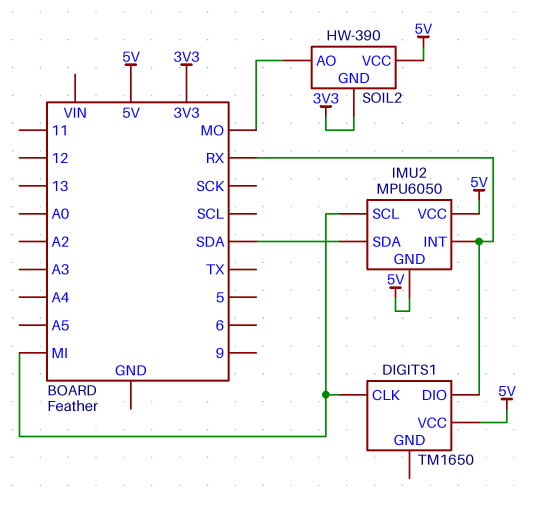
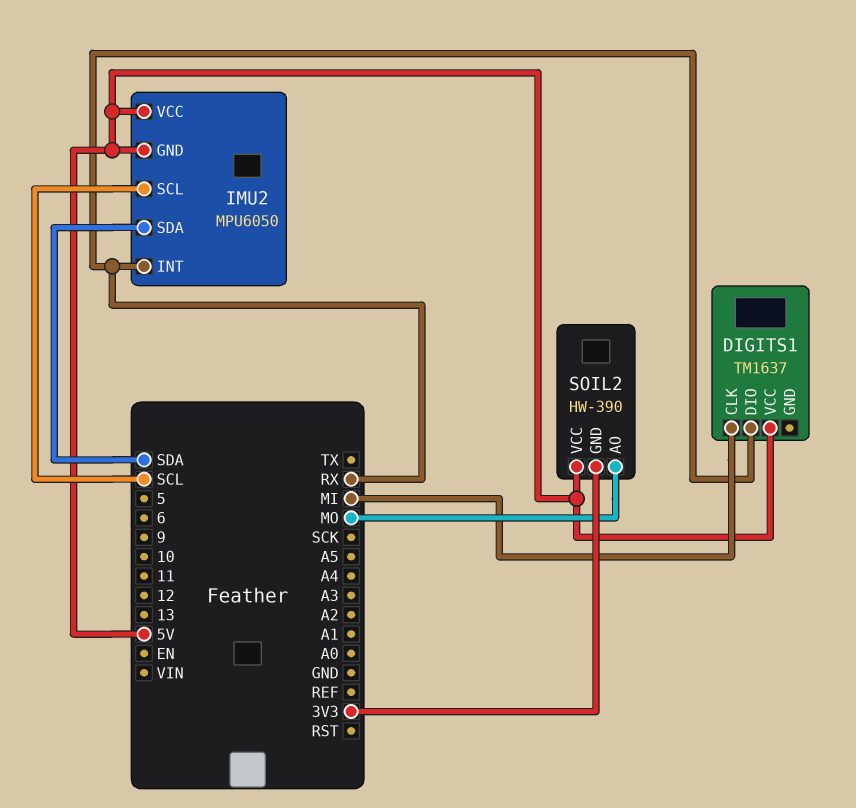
DIGITS1: TM1650 -> TM1637
IMU2 pin SCL: MI -> SCL

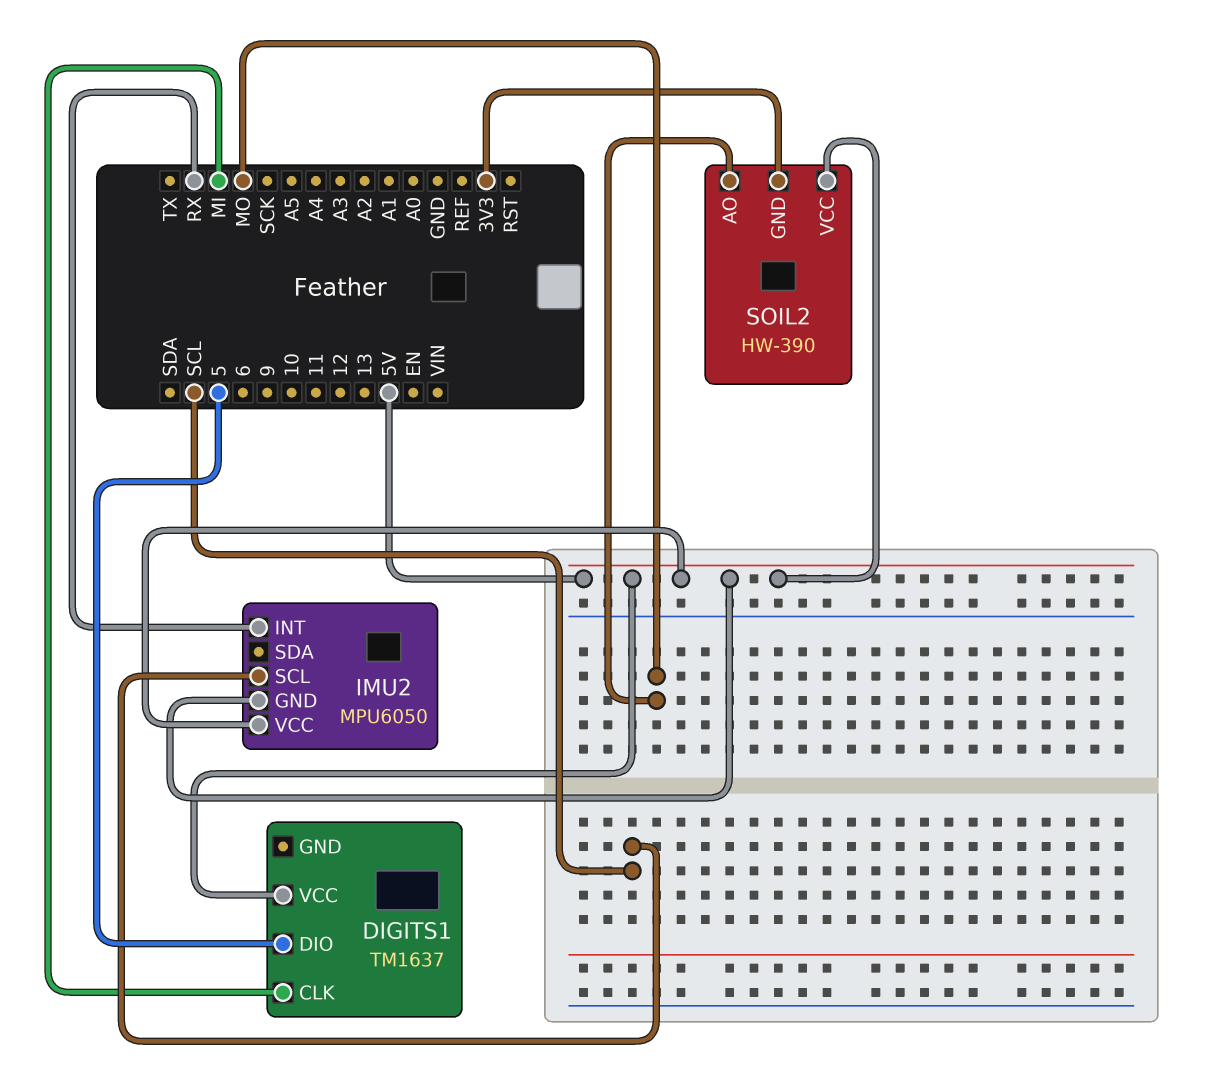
DIGITS1 pin DIO: RX -> 5
IMU2 pin SDA: SDA -> none

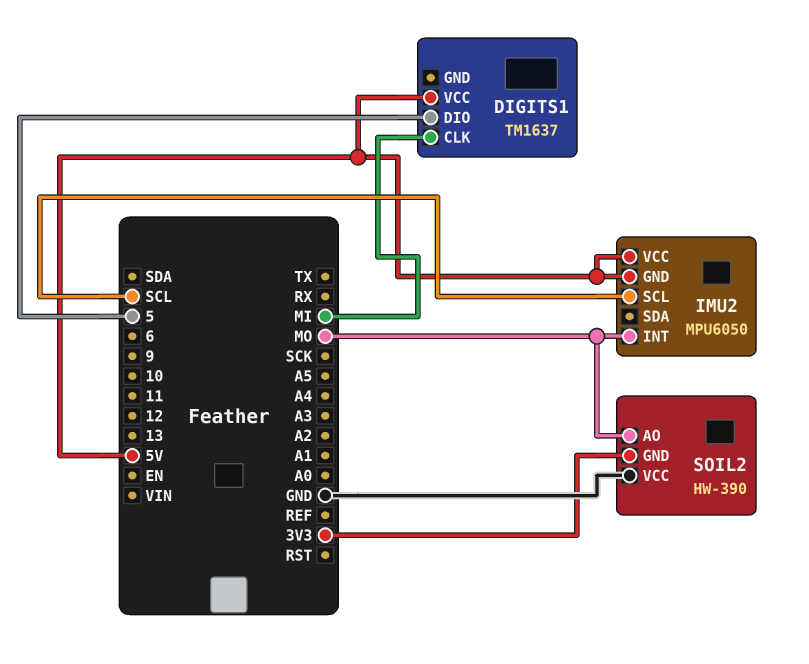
IMU2 pin INT: RX -> MO
SOIL2 pin VCC: 5V -> GND

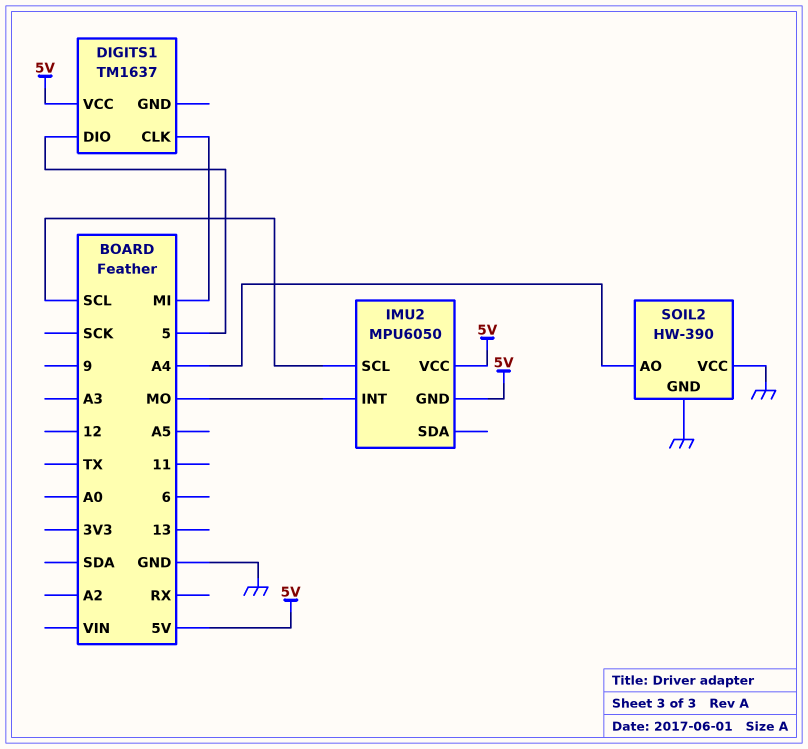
SOIL2 pin AO: MO -> A4
SOIL2 pin GND: 3V3 -> GND

